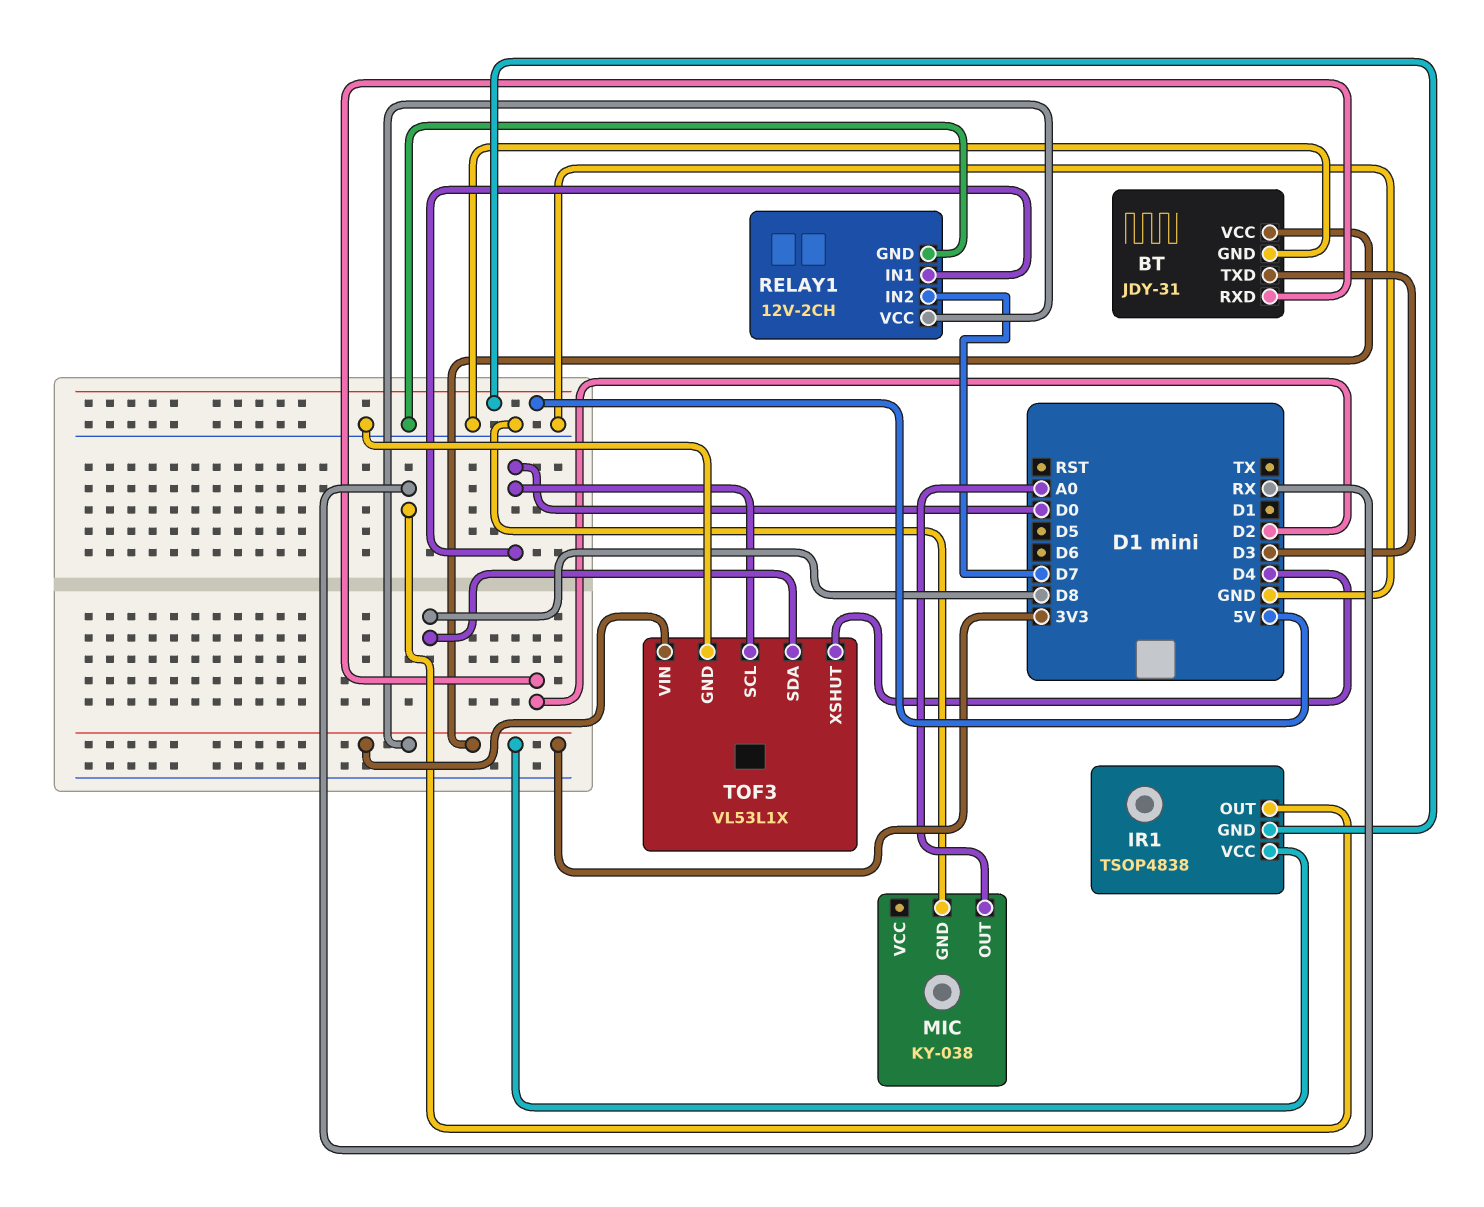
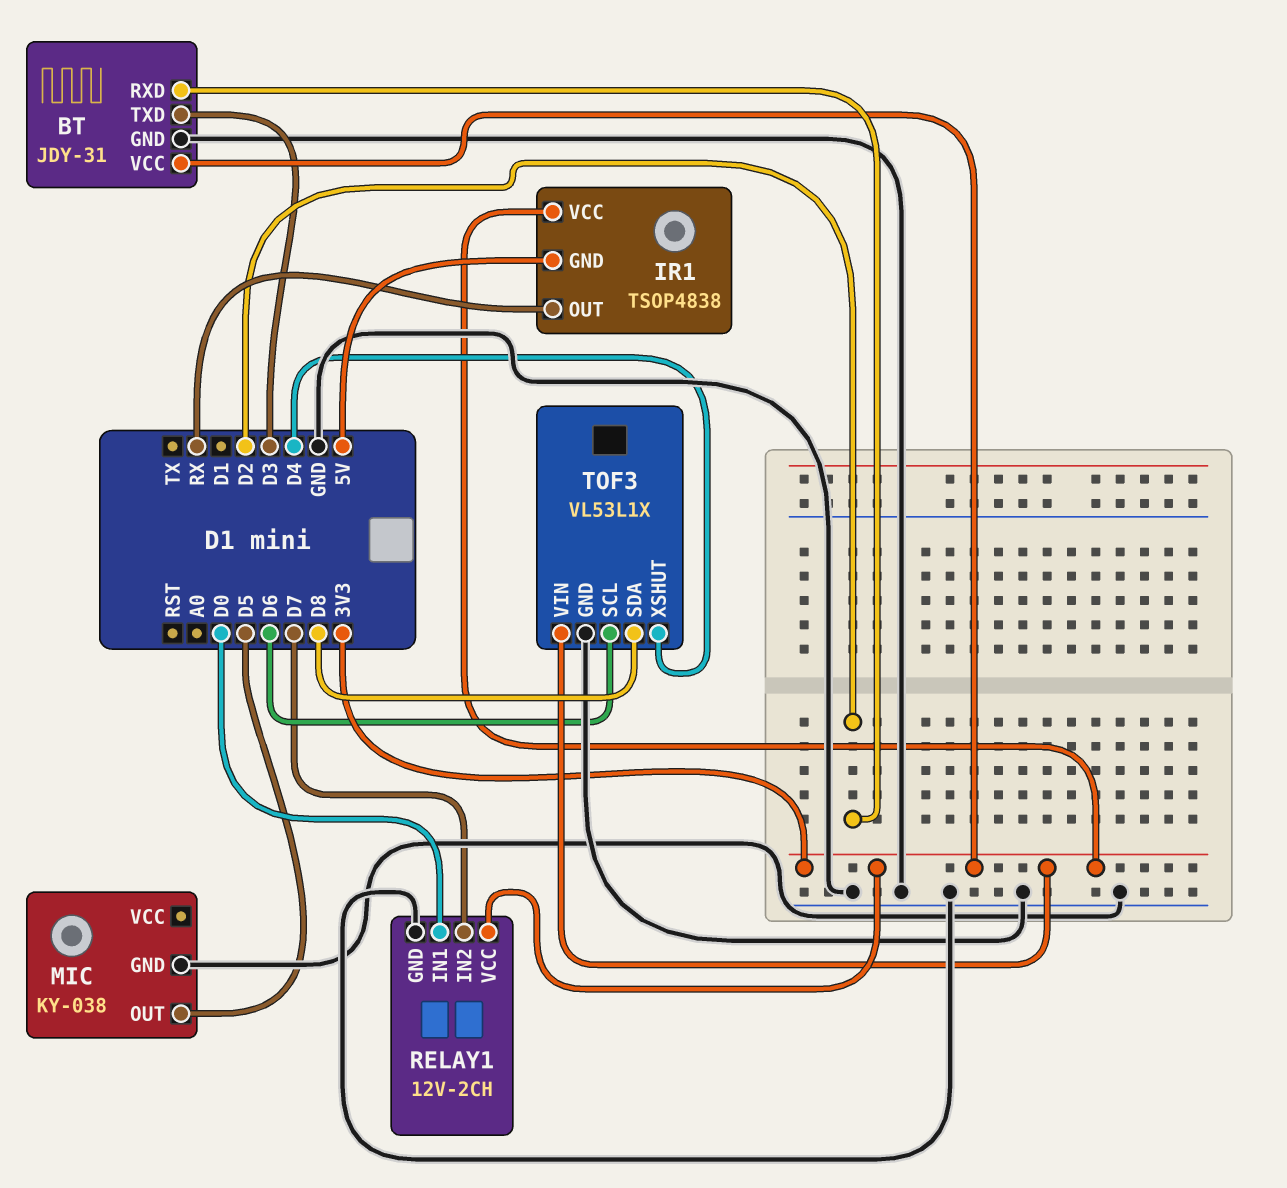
MIC pin OUT: A0 -> D5
TOF3 pin SCL: D0 -> D6

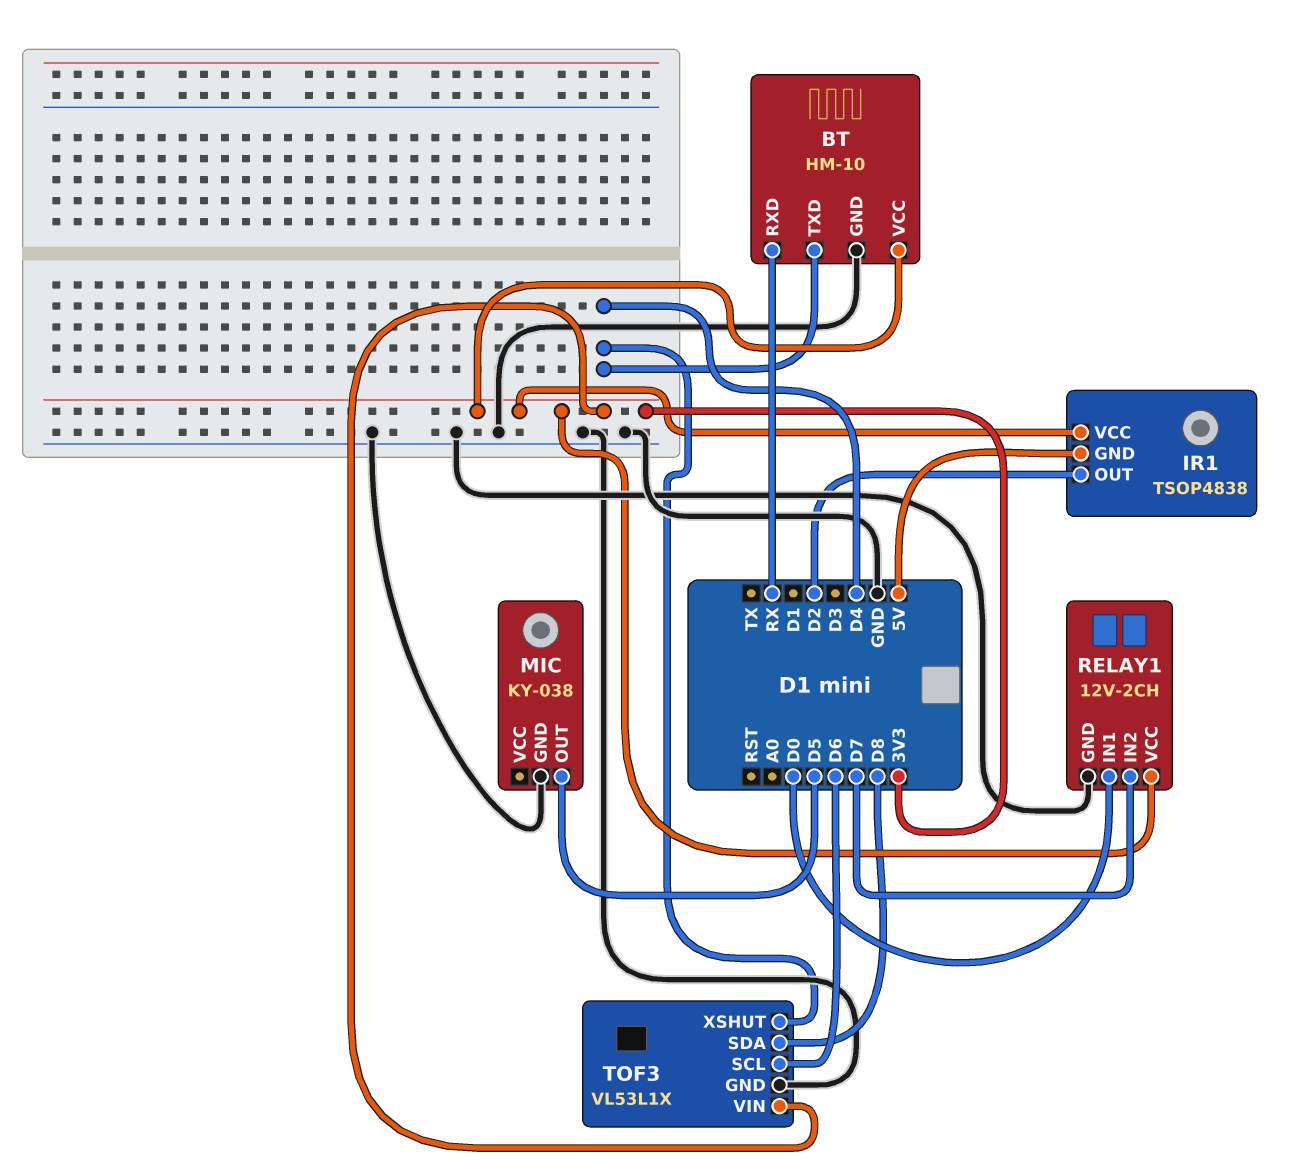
BT: JDY-31 -> HM-10
BT pin RXD: D2 -> RX
BT pin TXD: D3 -> D4
IR1 pin OUT: RX -> D2

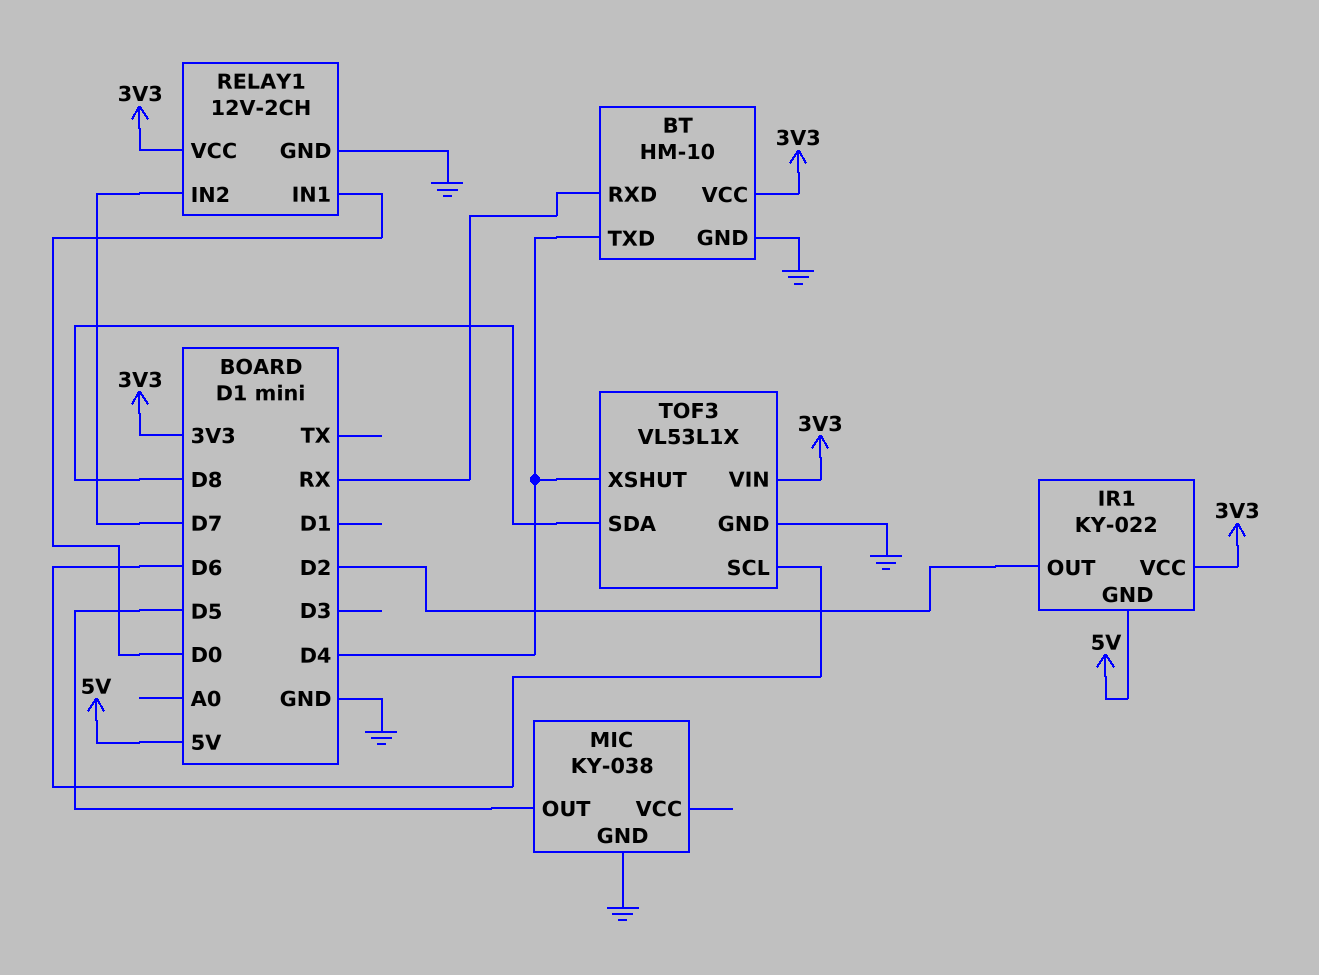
IR1: TSOP4838 -> KY-022

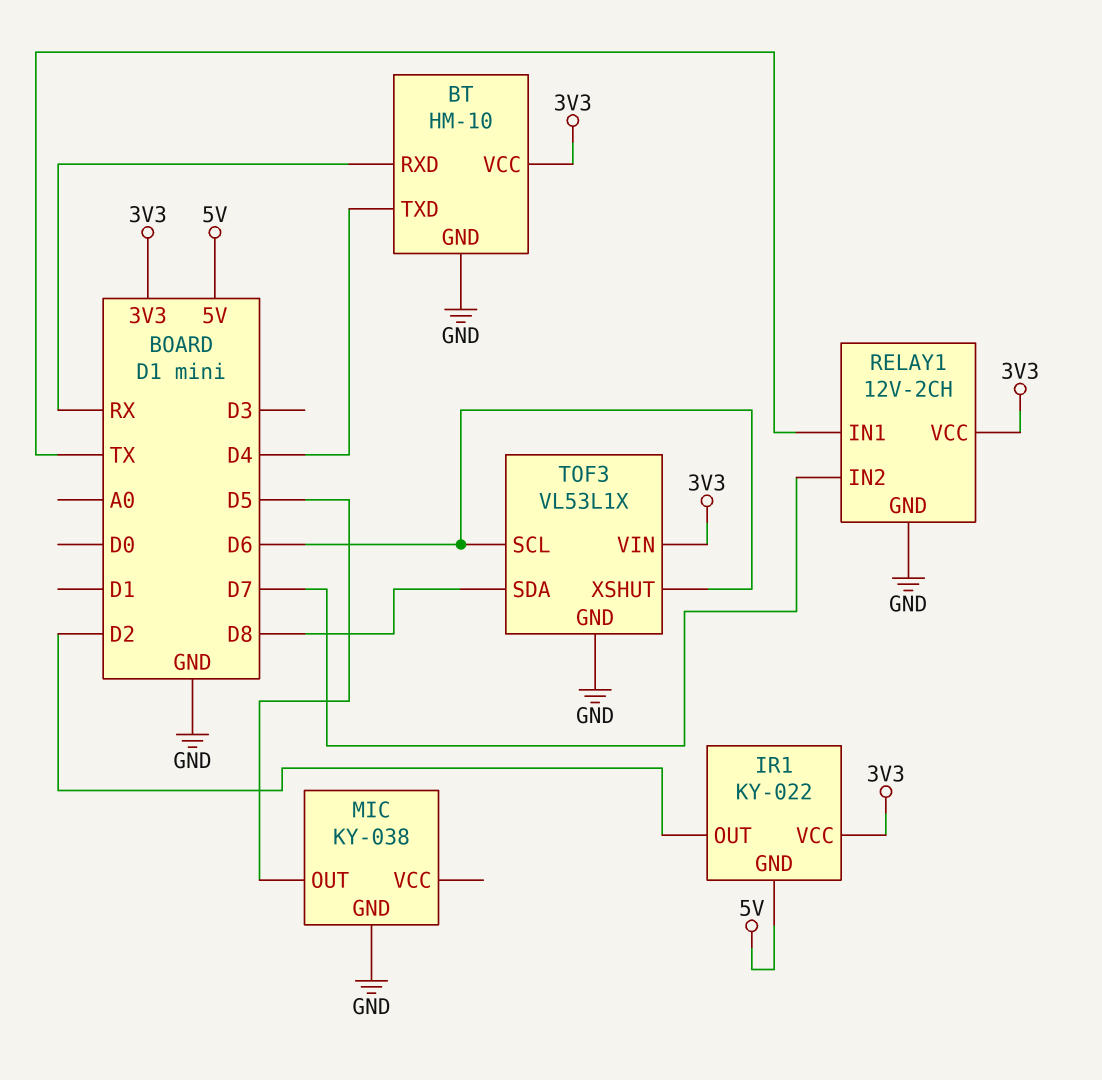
RELAY1 pin IN1: D0 -> TX
TOF3 pin XSHUT: D4 -> D6

